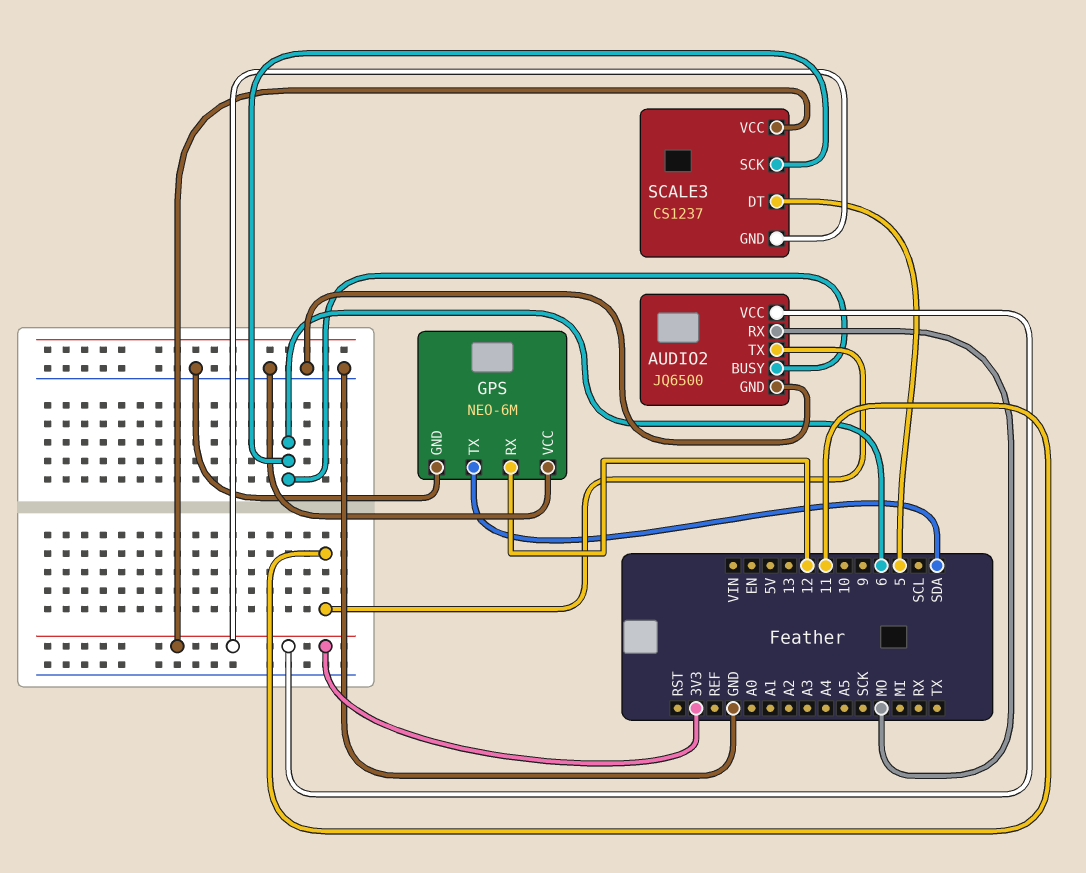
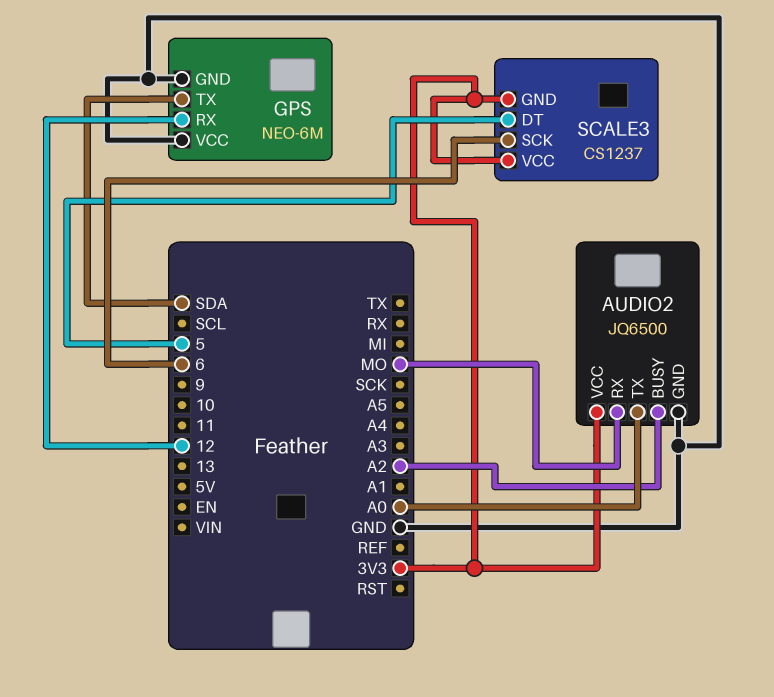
AUDIO2 pin BUSY: 6 -> A2
AUDIO2 pin TX: 11 -> A0

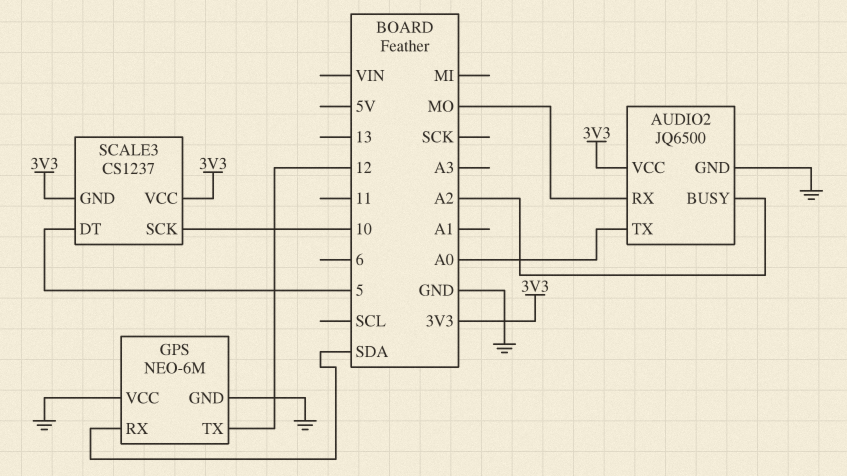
GPS pin RX: 12 -> SDA
GPS pin TX: SDA -> 12
SCALE3 pin SCK: 6 -> 10

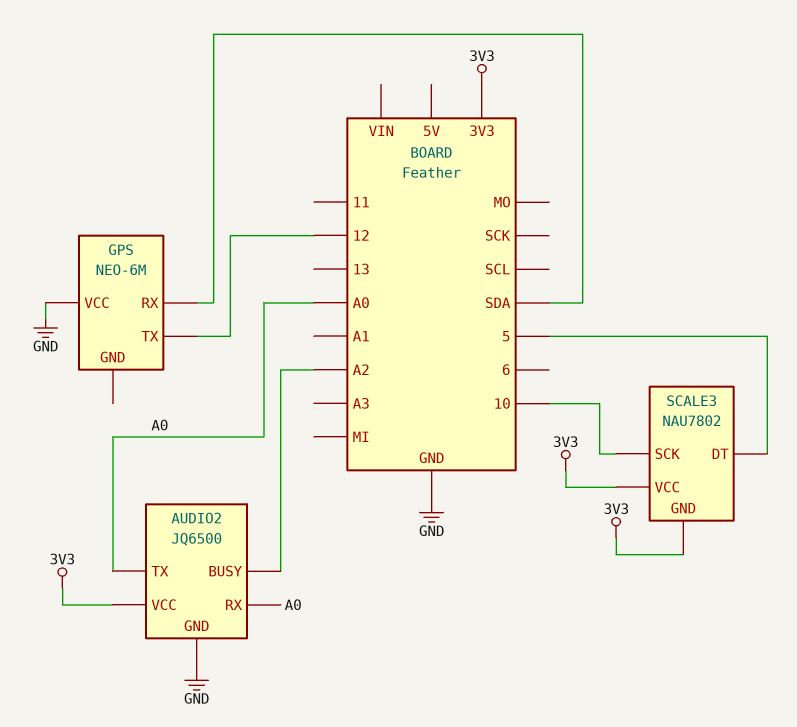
AUDIO2 pin RX: MO -> A0
GPS pin GND: GND -> none
SCALE3: CS1237 -> NAU7802

